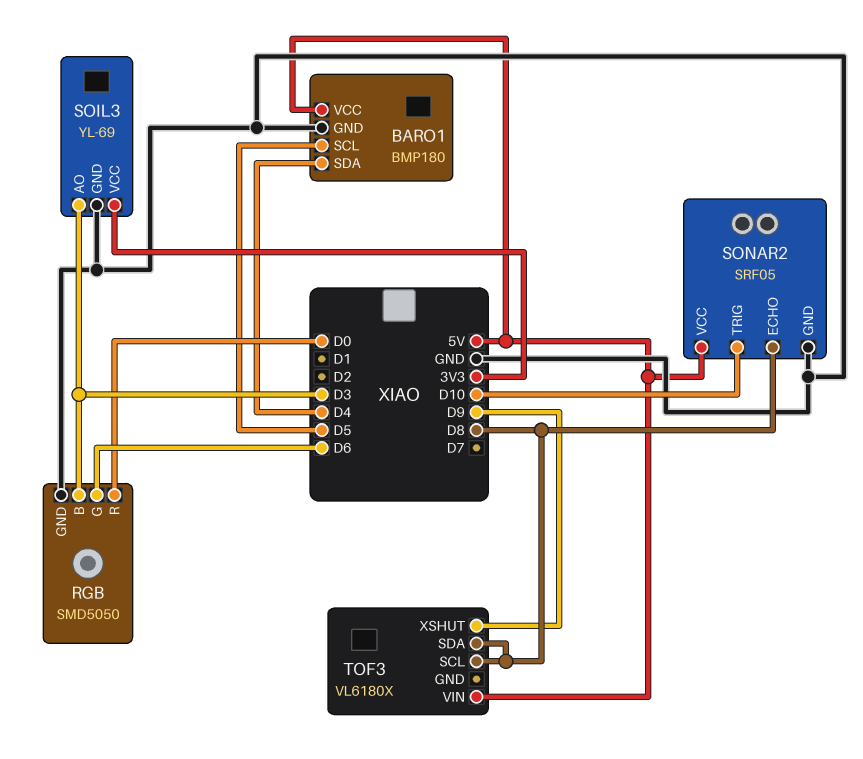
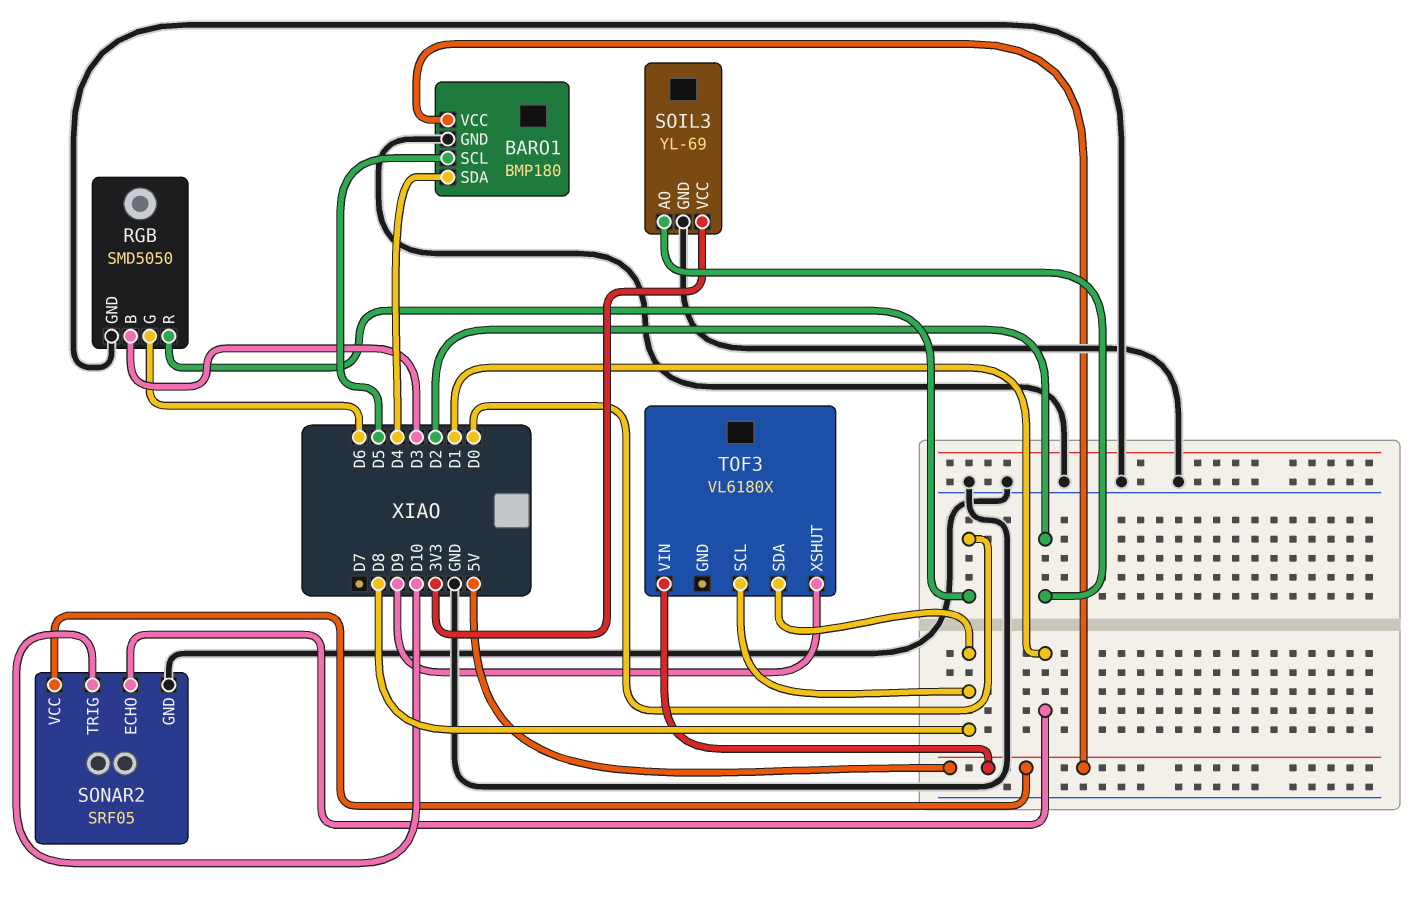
SOIL3 pin AO: D3 -> D2
SONAR2 pin ECHO: D8 -> D1

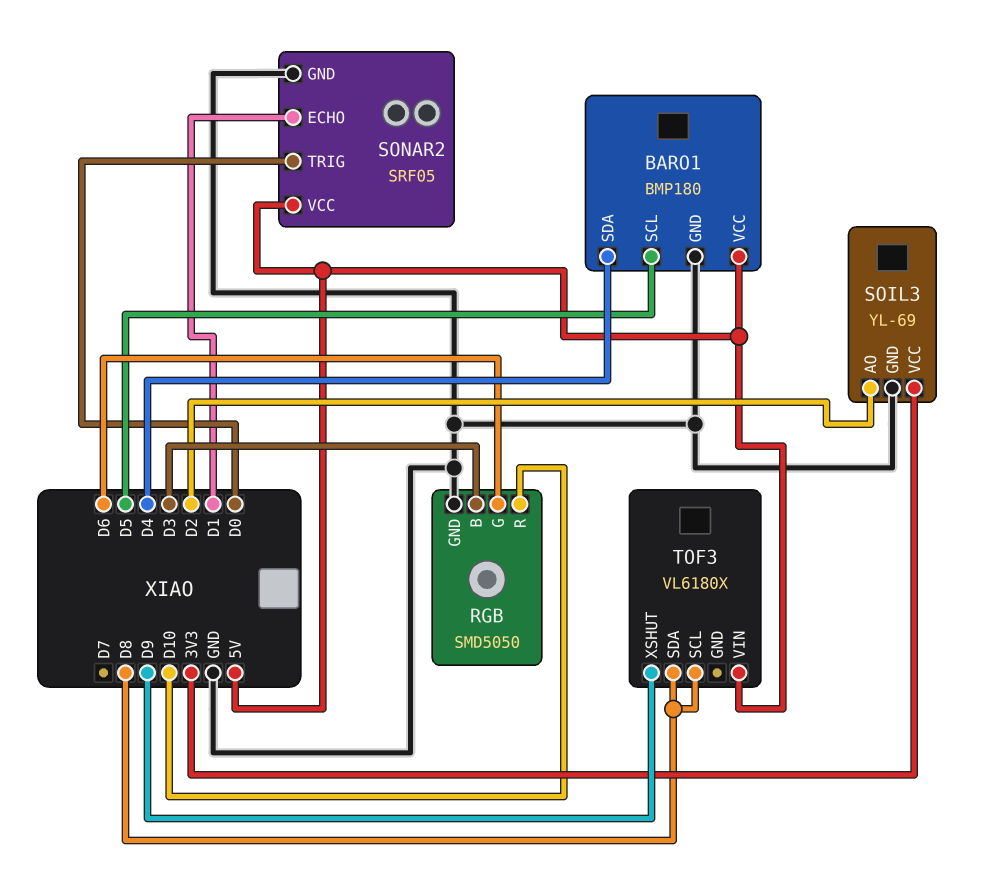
RGB pin R: D0 -> D10
SONAR2 pin TRIG: D10 -> D0

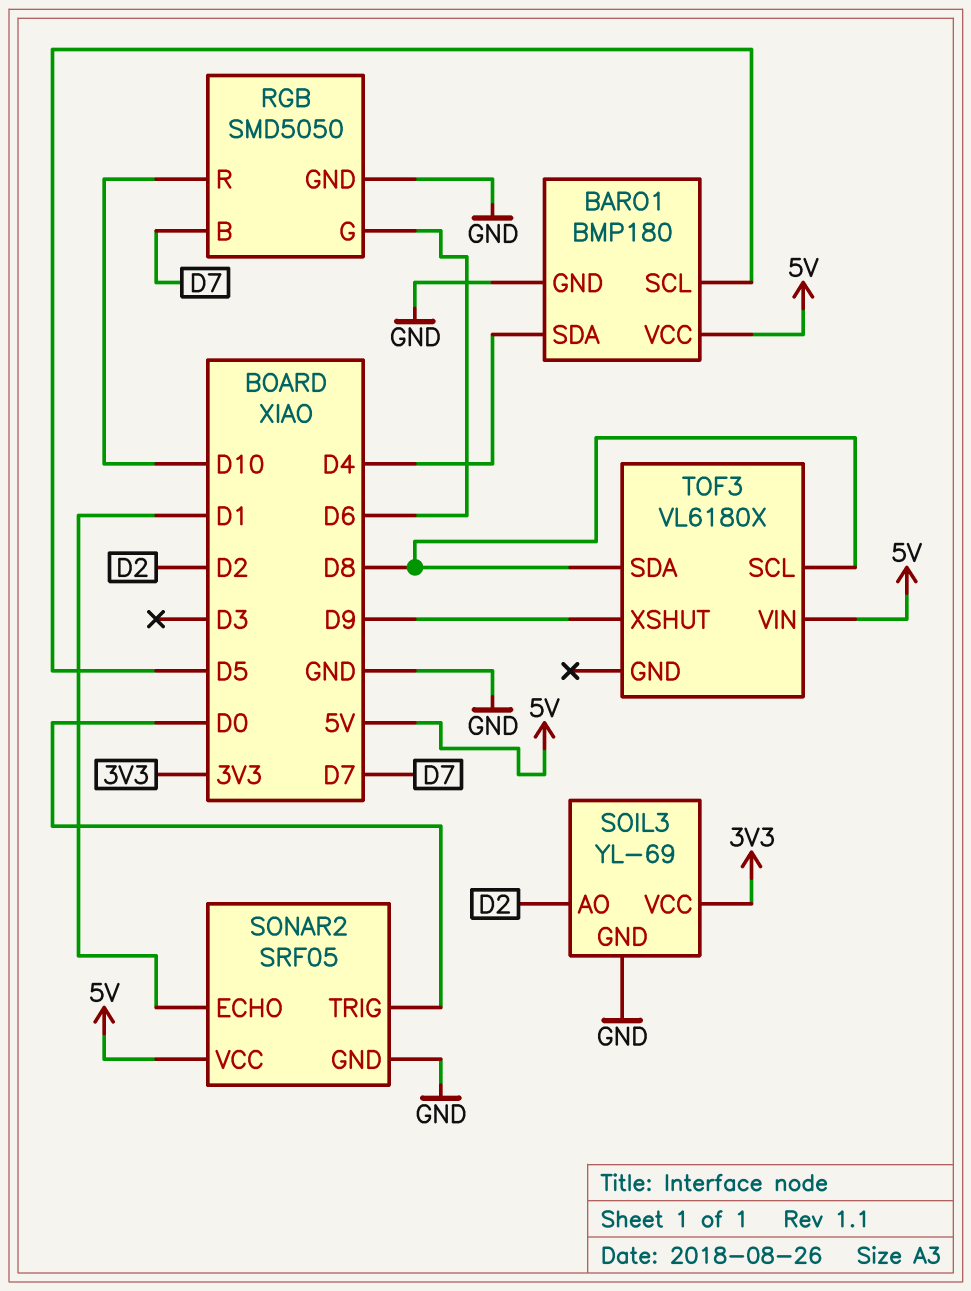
RGB pin B: D3 -> D7

